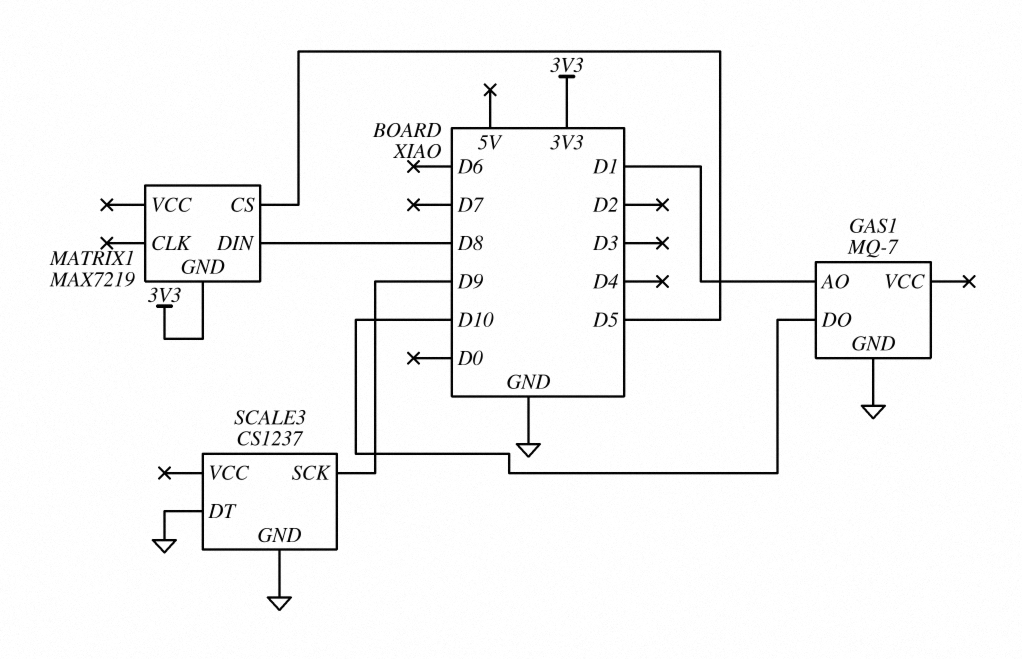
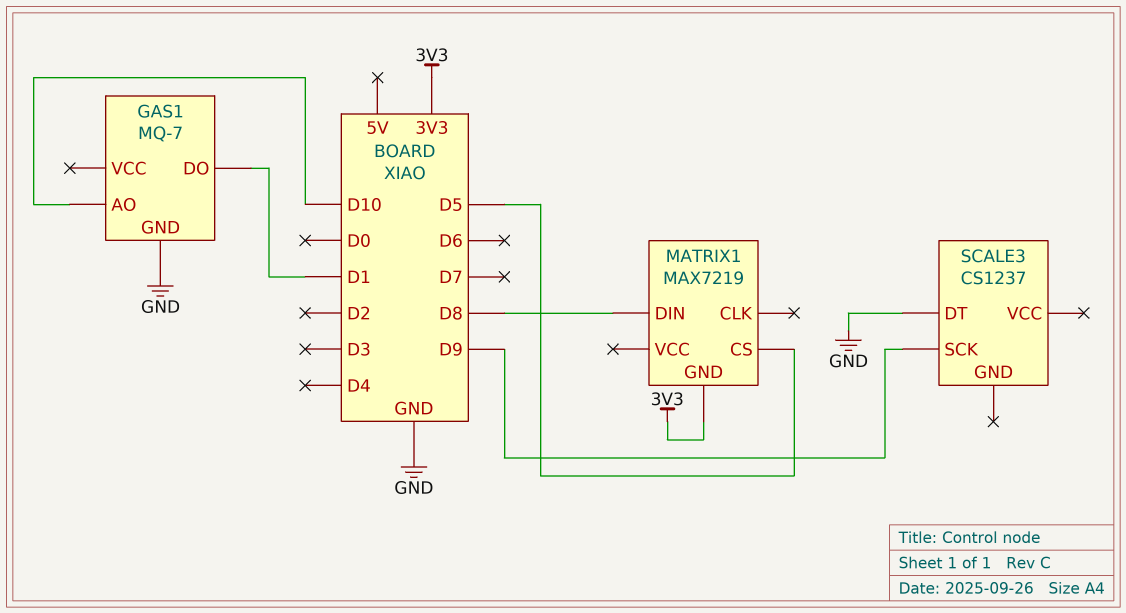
GAS1 pin AO: D1 -> D10
GAS1 pin DO: D10 -> D1
SCALE3 pin GND: GND -> none

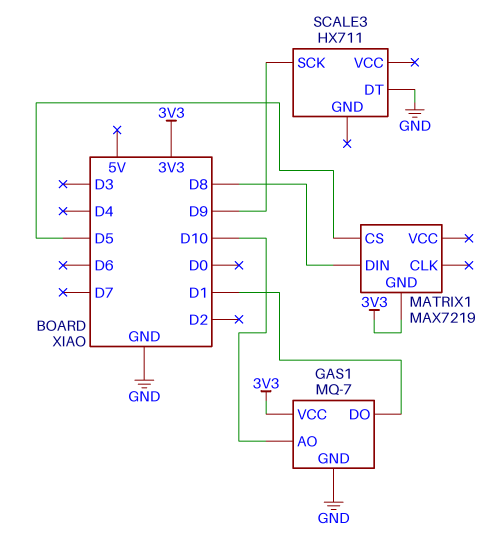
GAS1 pin VCC: none -> 3V3
SCALE3: CS1237 -> HX711

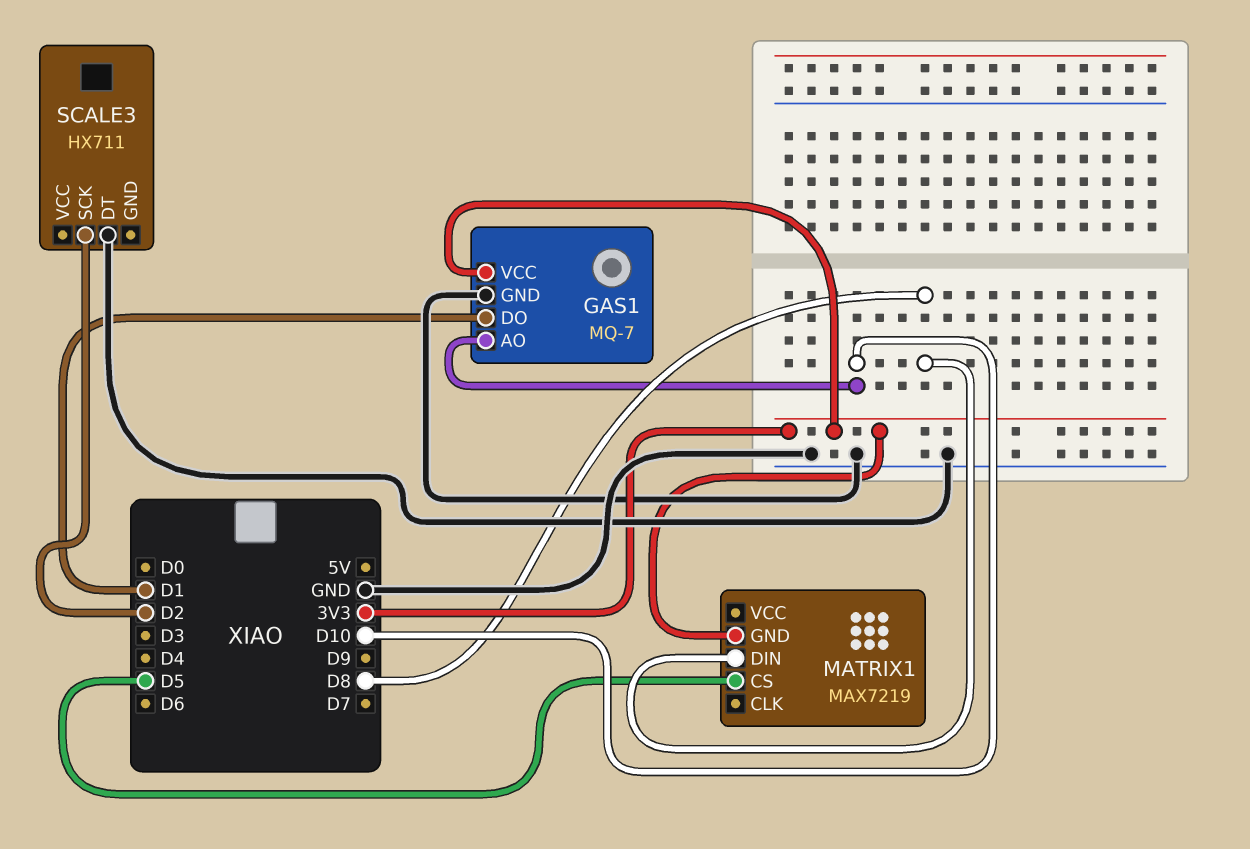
SCALE3 pin SCK: D9 -> D2

